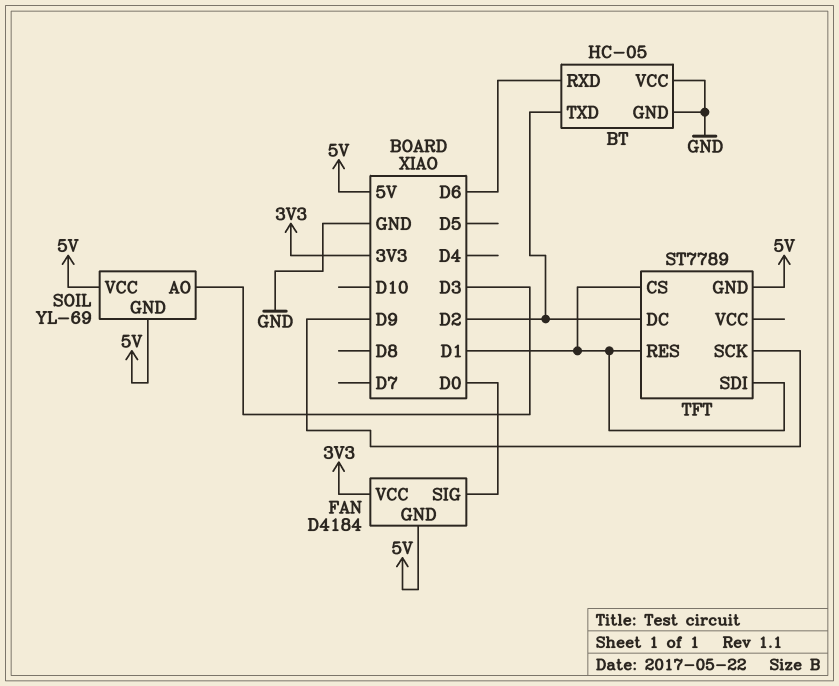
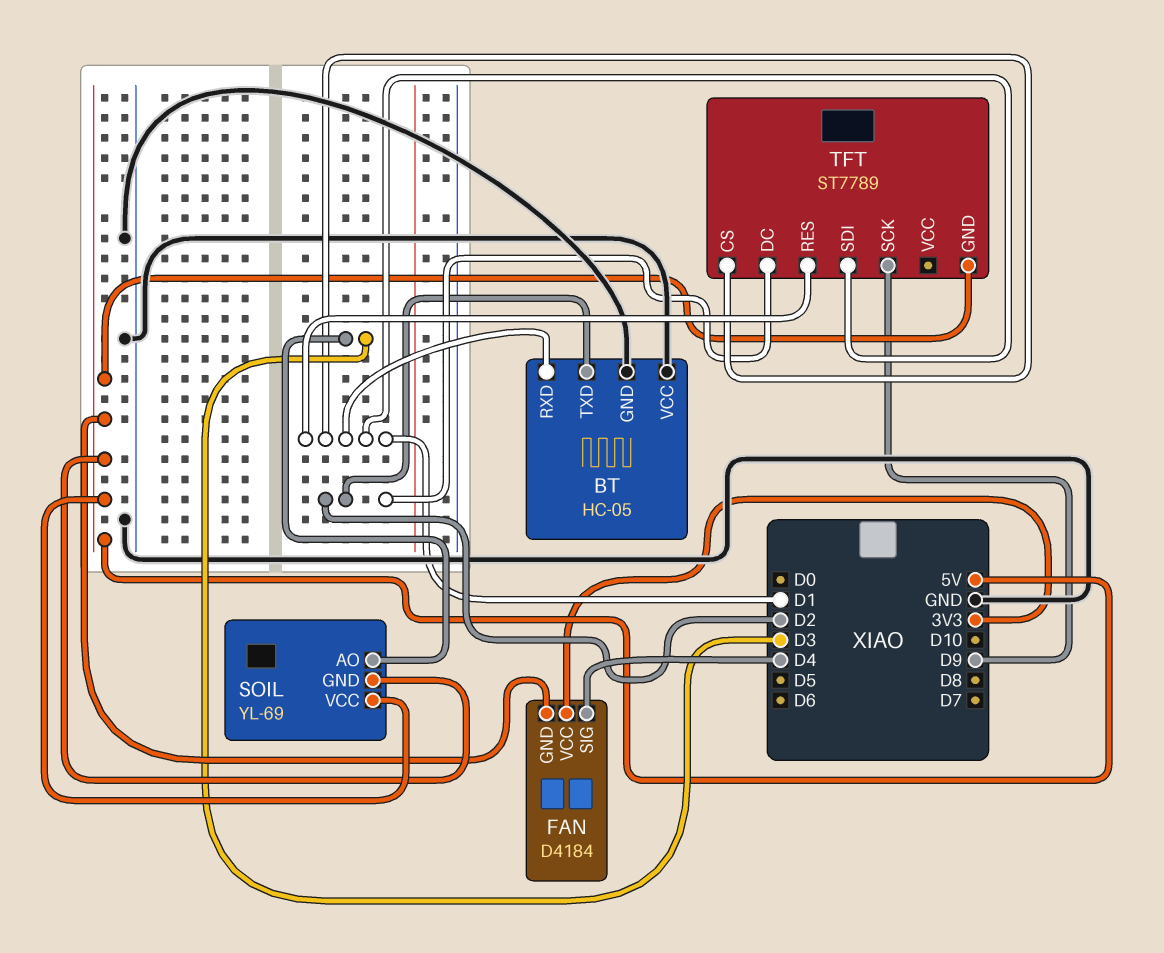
BT pin RXD: D6 -> D1
FAN pin SIG: D0 -> D4

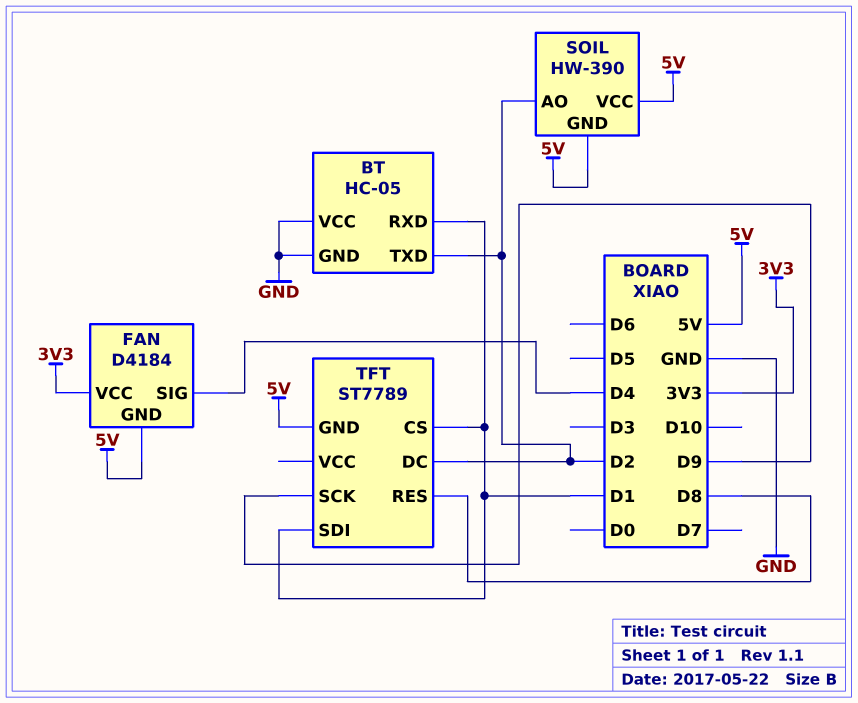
SOIL: YL-69 -> HW-390
SOIL pin AO: D3 -> D2
TFT pin RES: D1 -> D8

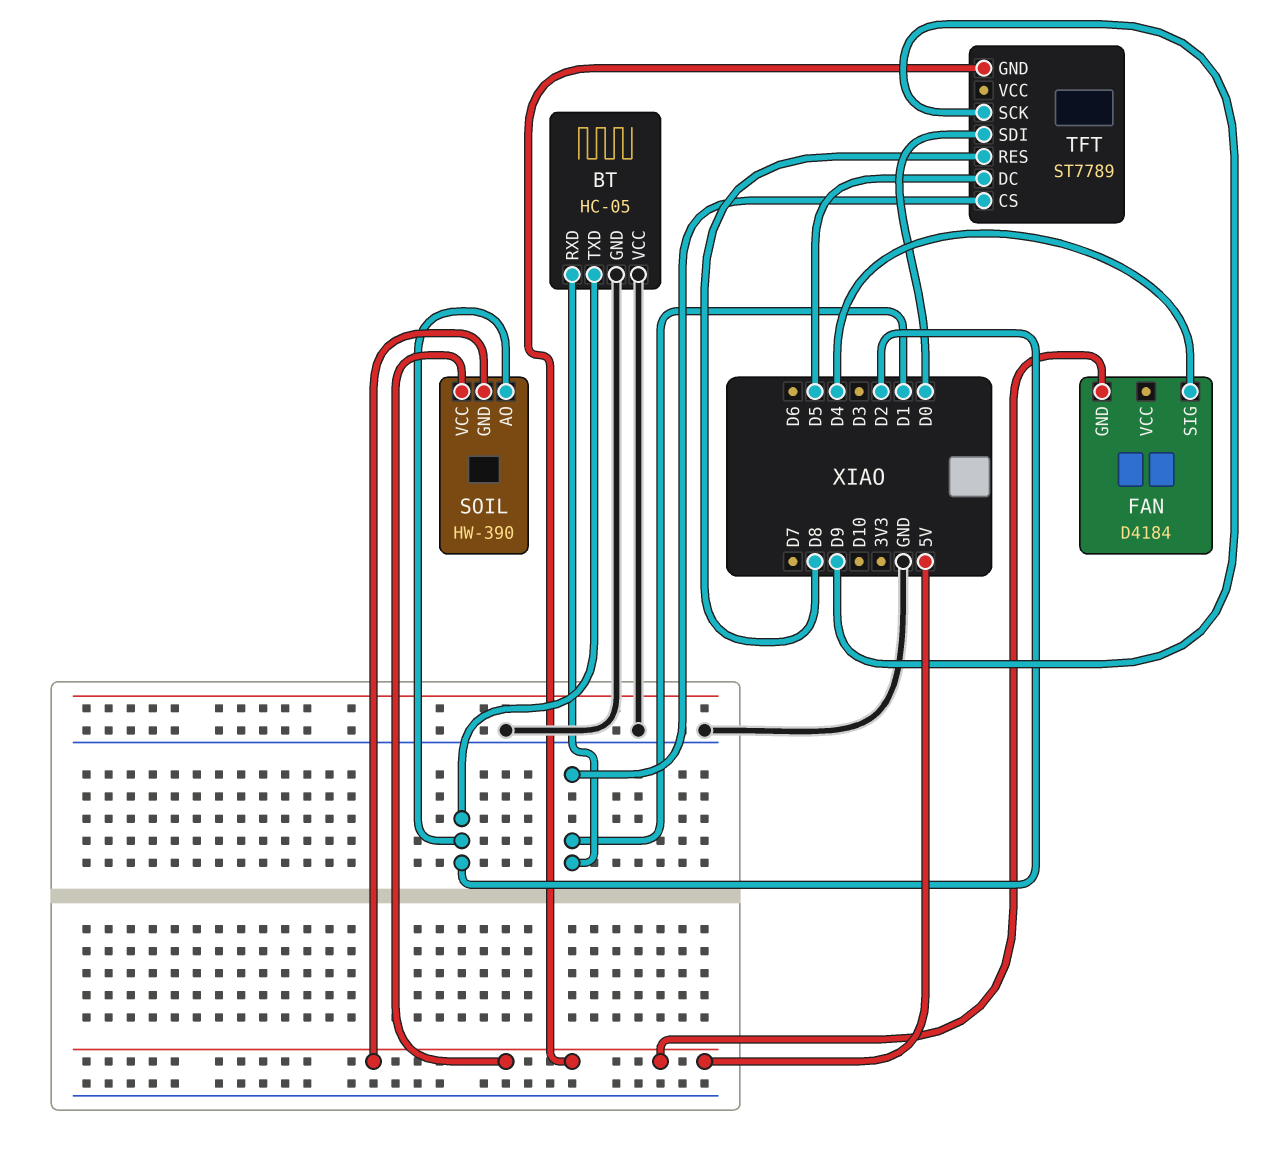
FAN pin VCC: 3V3 -> none
TFT pin DC: D2 -> D5
TFT pin SDI: D1 -> D0

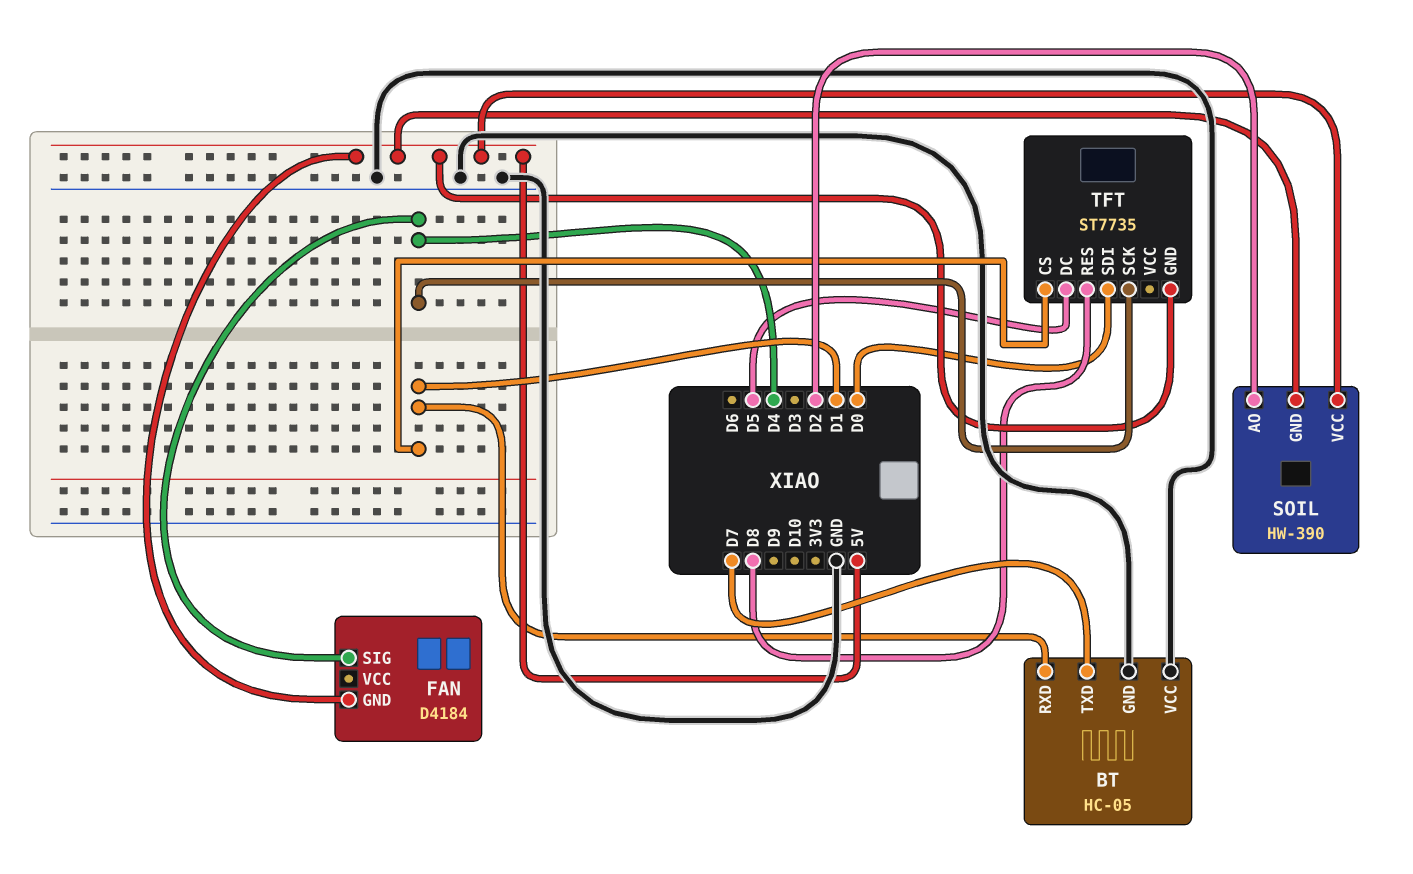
BT pin TXD: D2 -> D7
TFT: ST7789 -> ST7735
TFT pin SCK: D9 -> D4

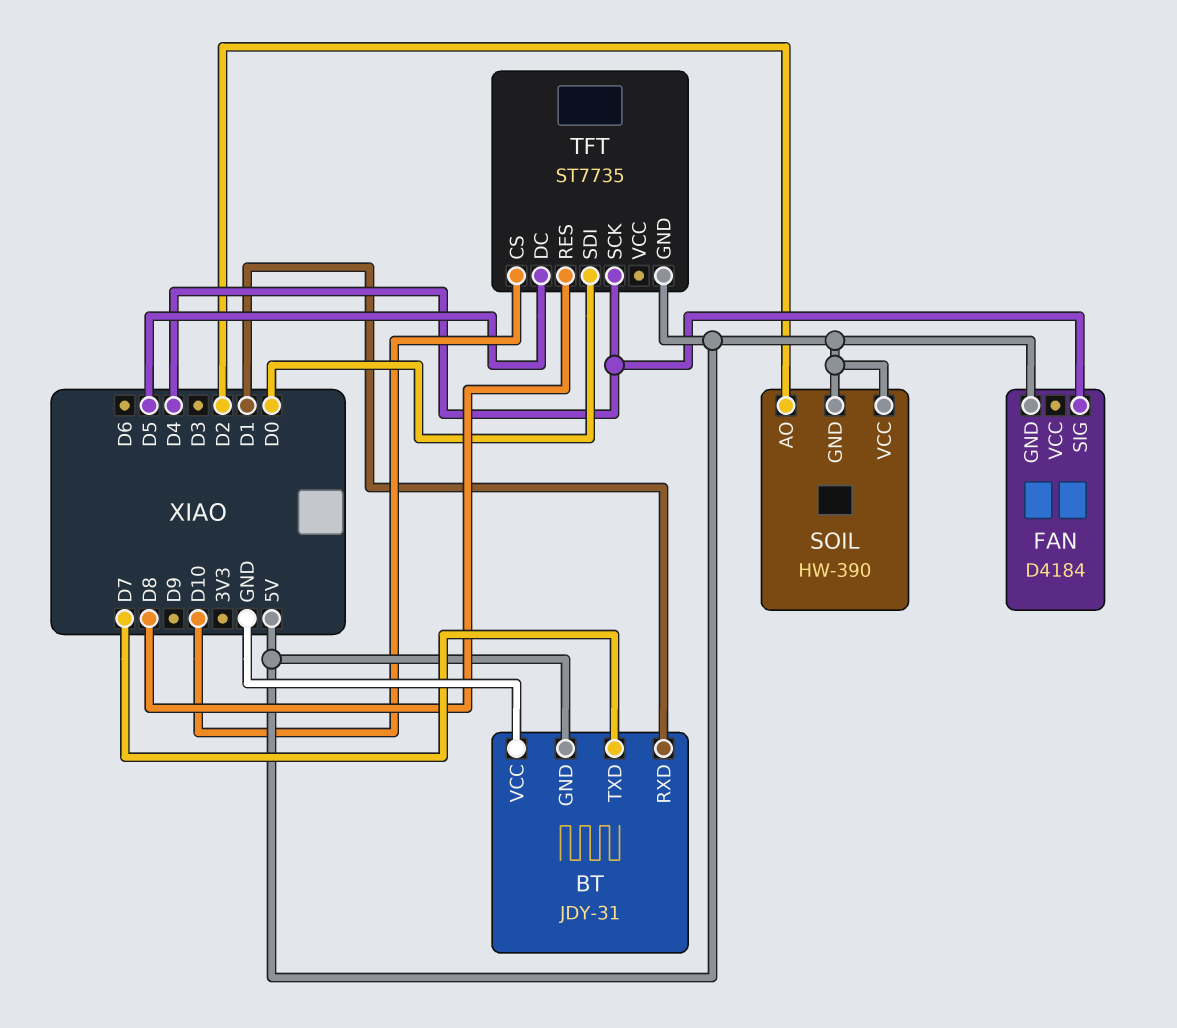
BT: HC-05 -> JDY-31
BT pin GND: GND -> 5V
TFT pin CS: D1 -> D10

